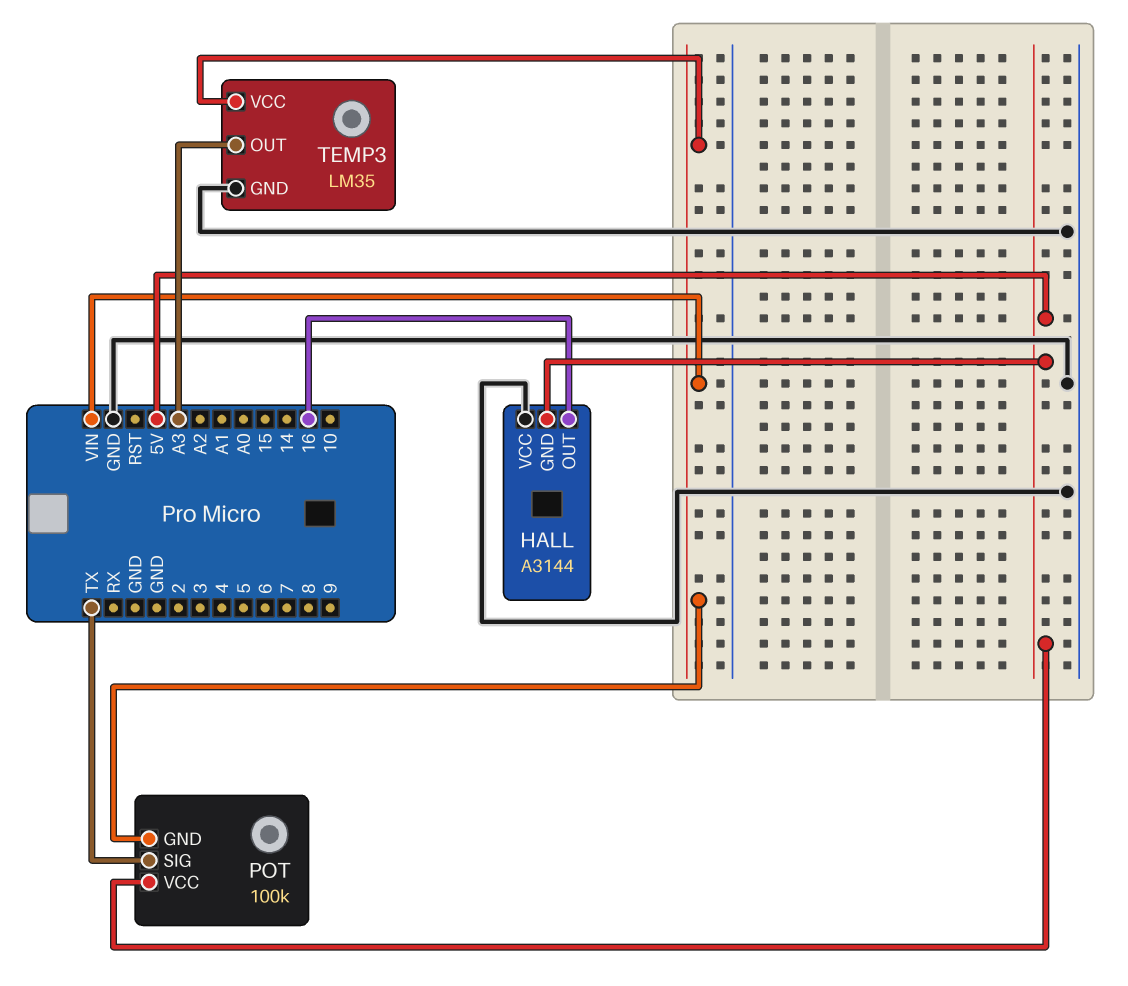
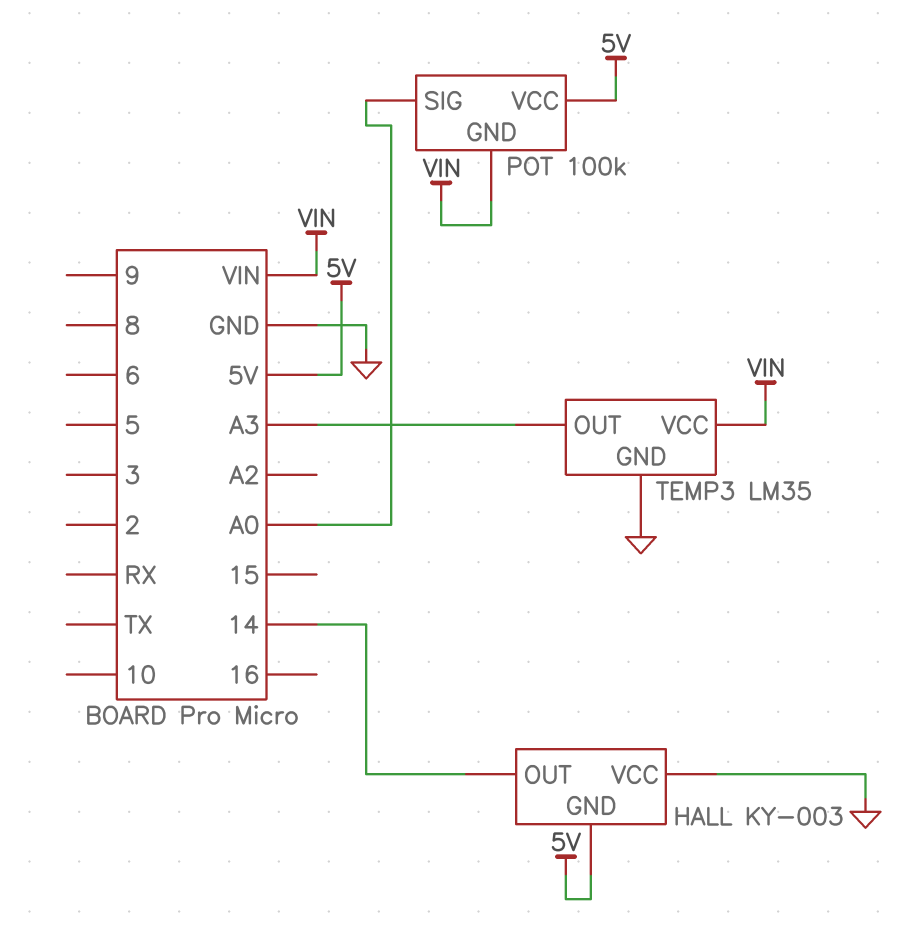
HALL: A3144 -> KY-003
HALL pin OUT: 16 -> 14
POT pin SIG: TX -> A0

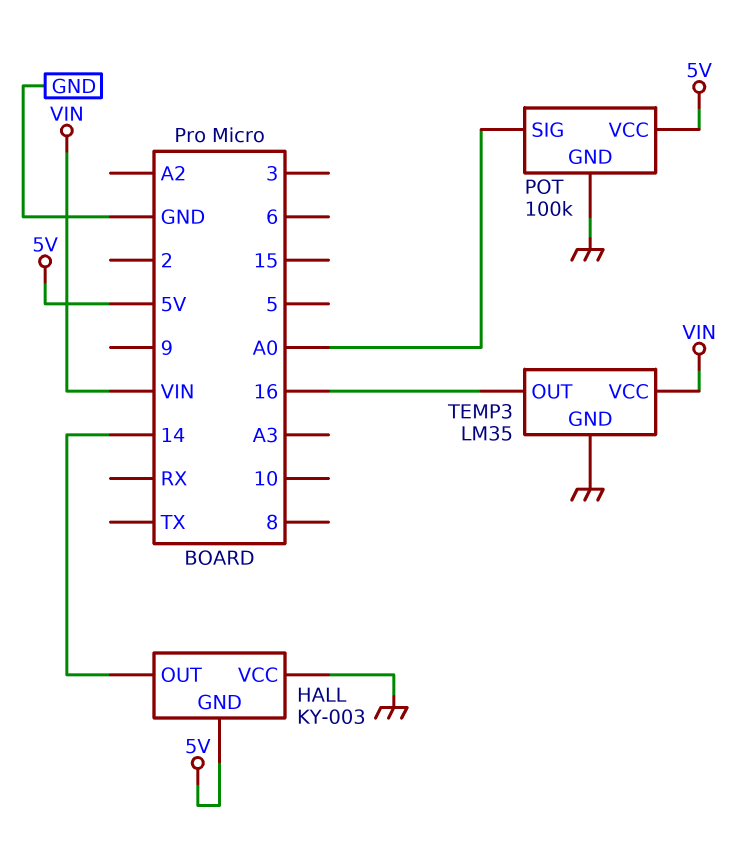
POT pin GND: VIN -> GND
TEMP3 pin OUT: A3 -> 16

